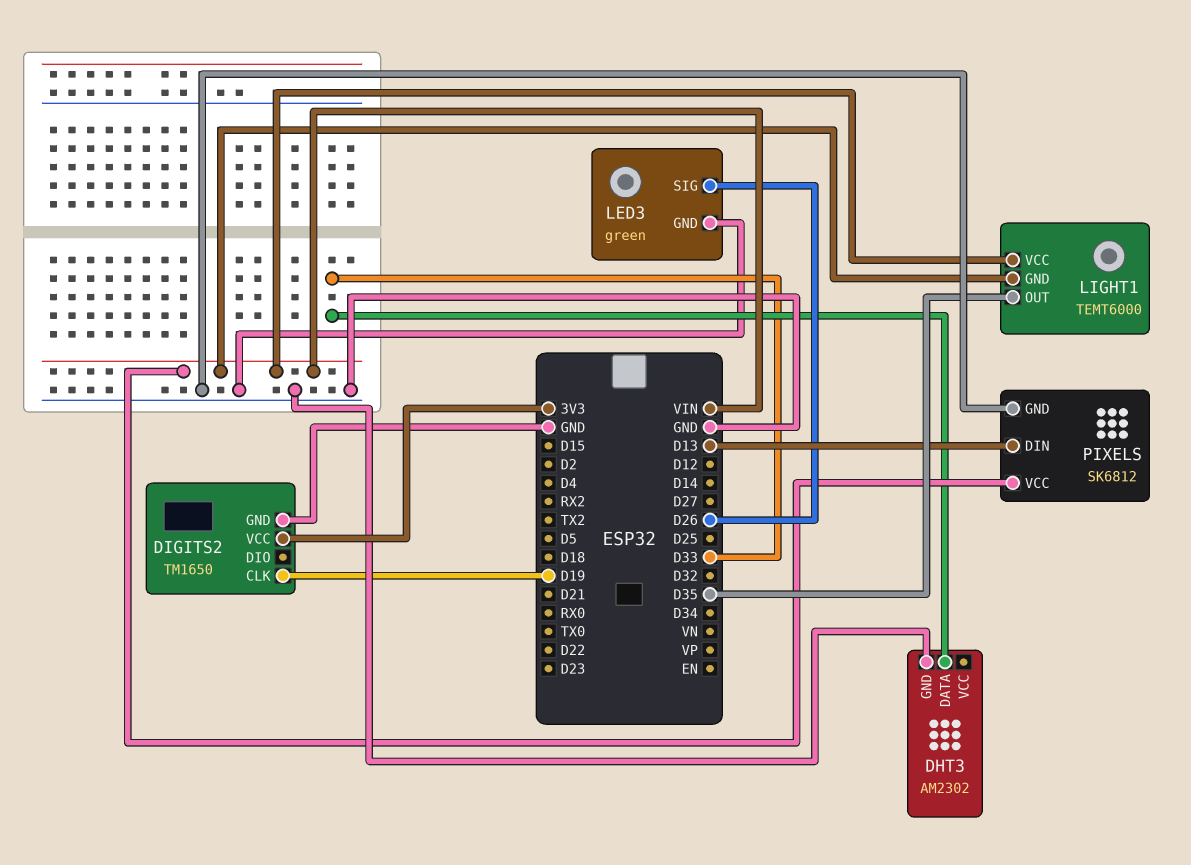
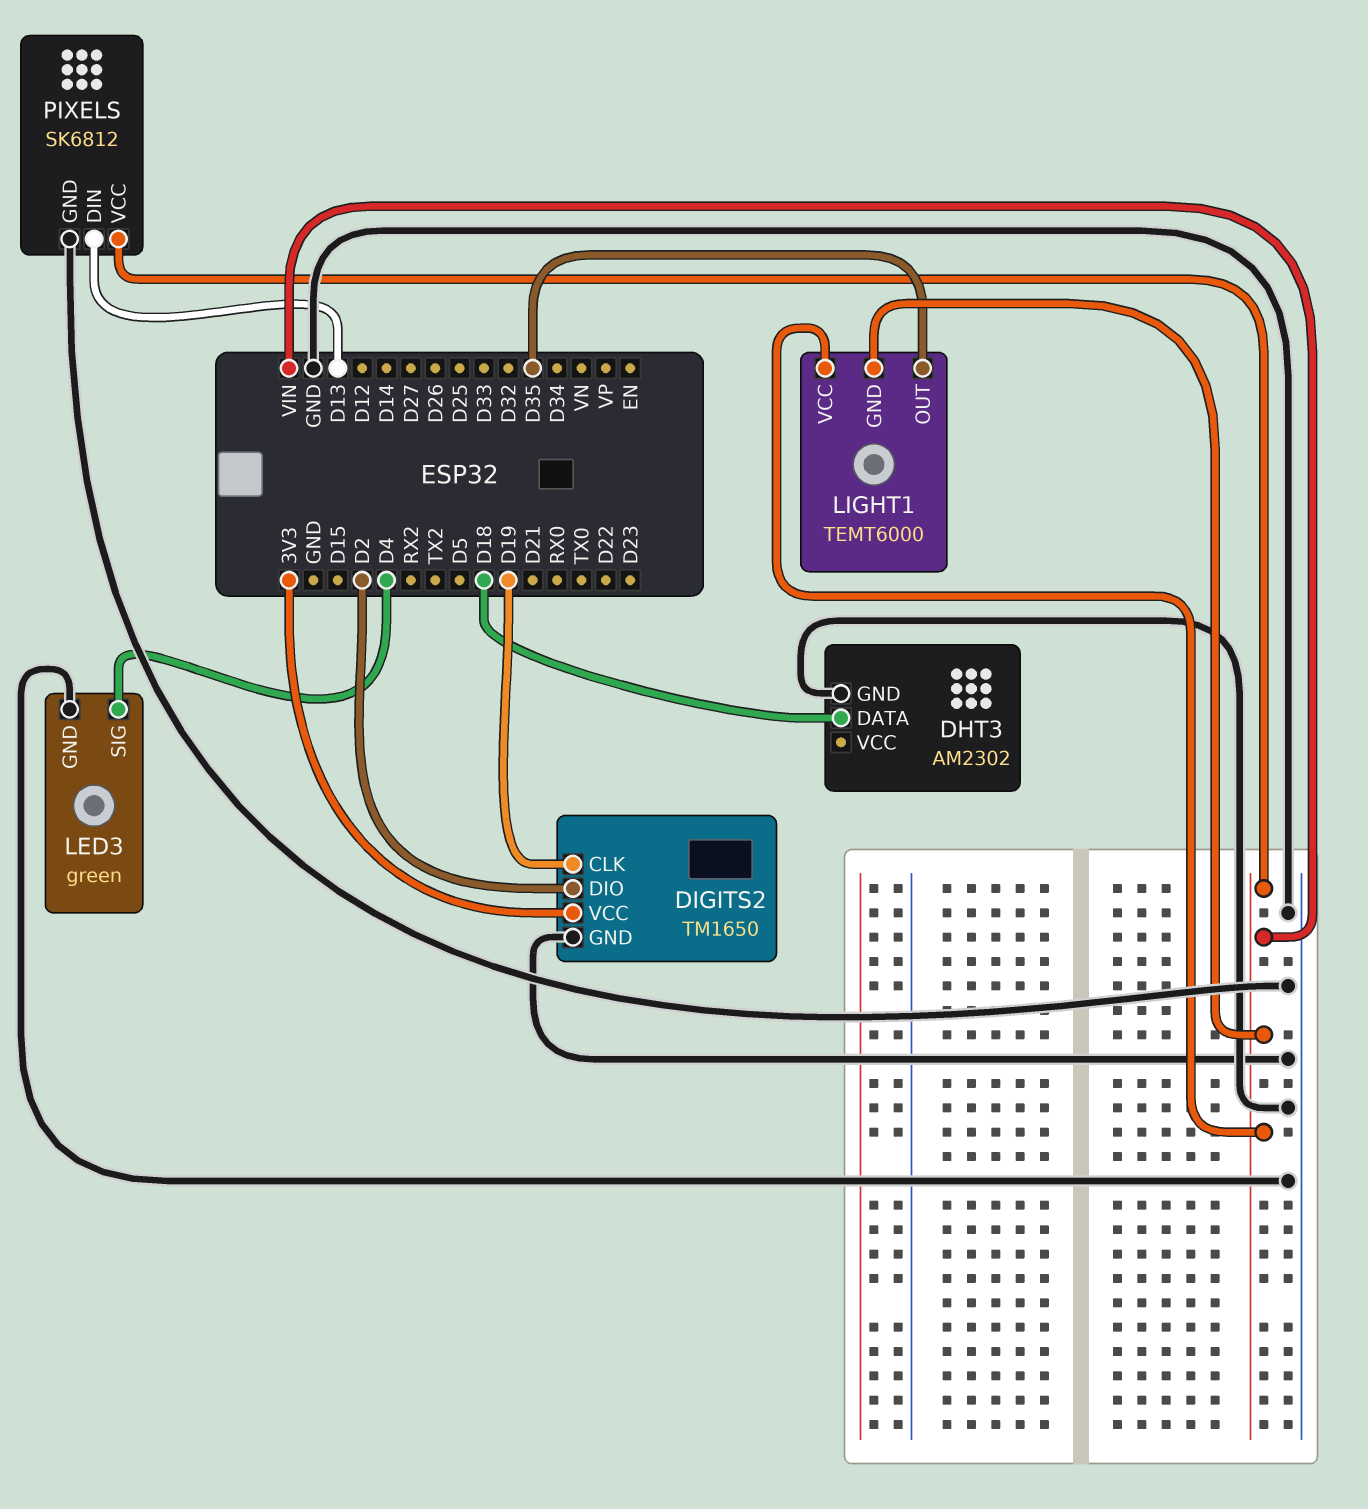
DHT3 pin DATA: D33 -> D18
DIGITS2 pin DIO: none -> D2
LED3 pin SIG: D26 -> D4

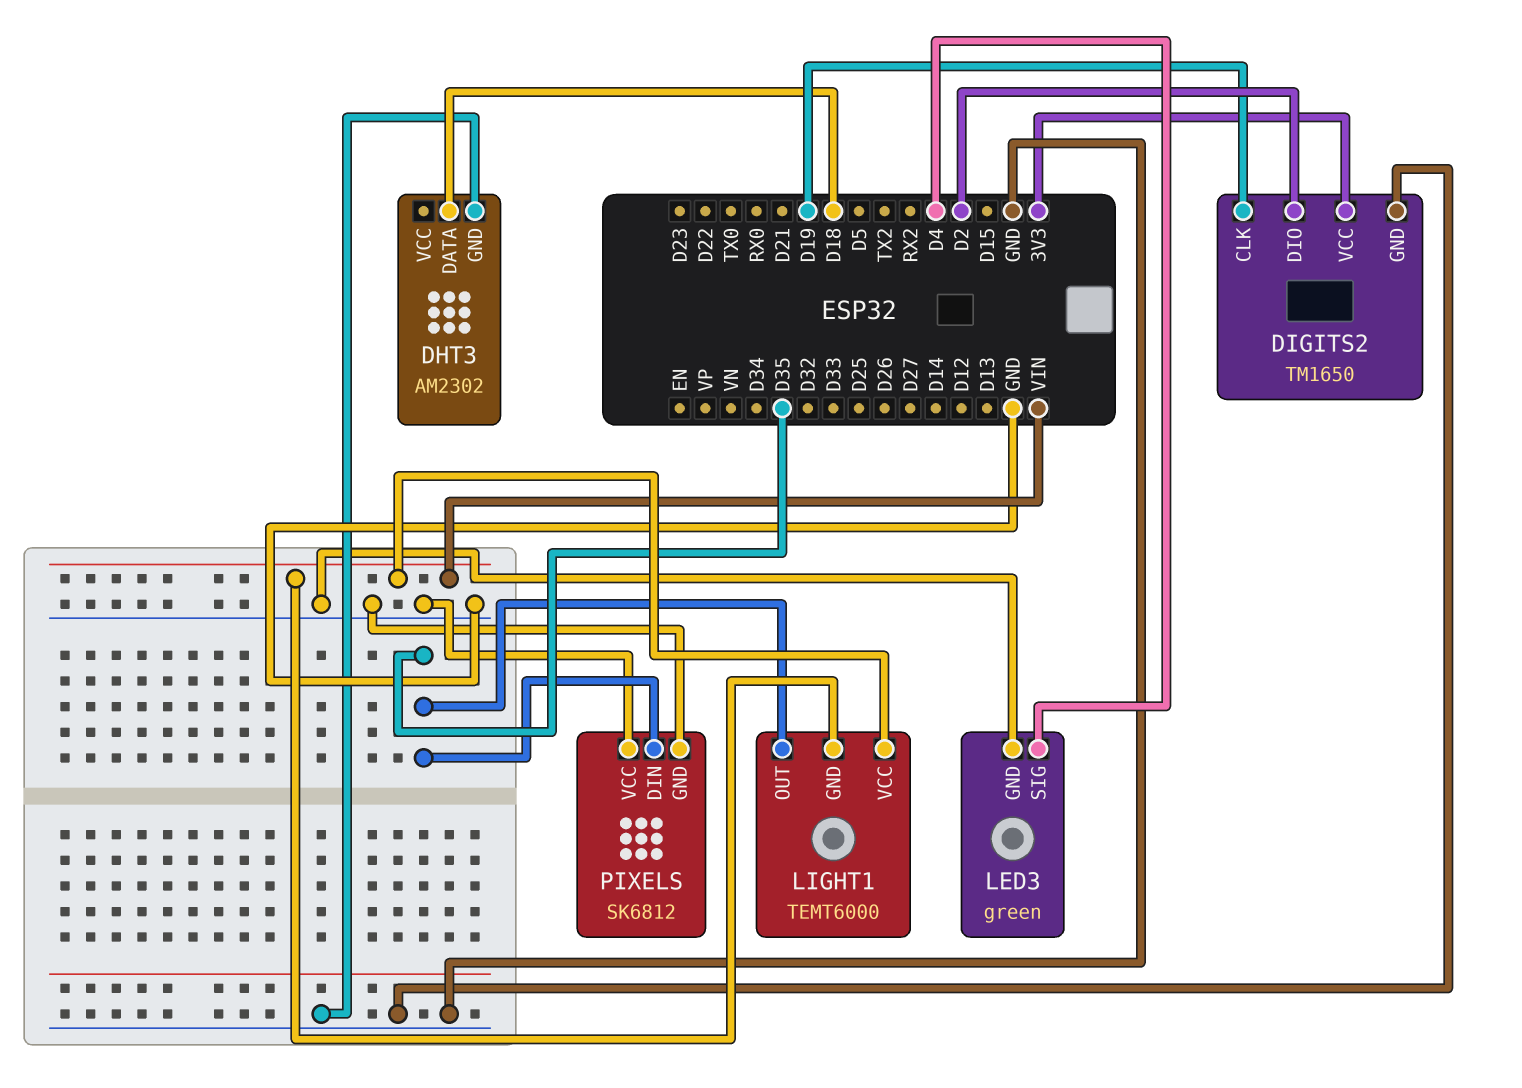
PIXELS pin DIN: D13 -> D35
PIXELS pin VCC: VIN -> GND

